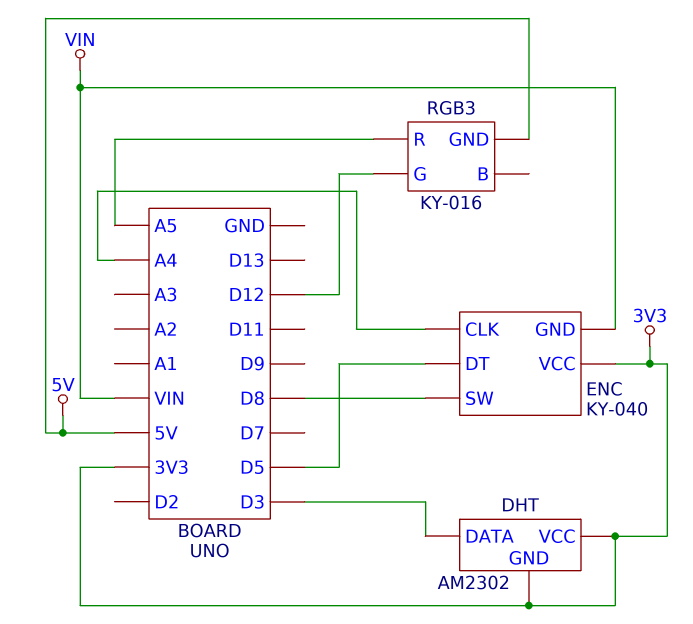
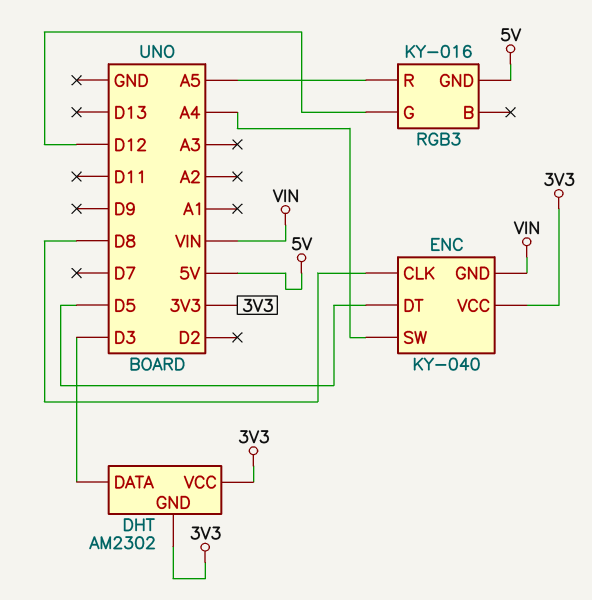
ENC pin CLK: A4 -> D8
ENC pin SW: D8 -> A4

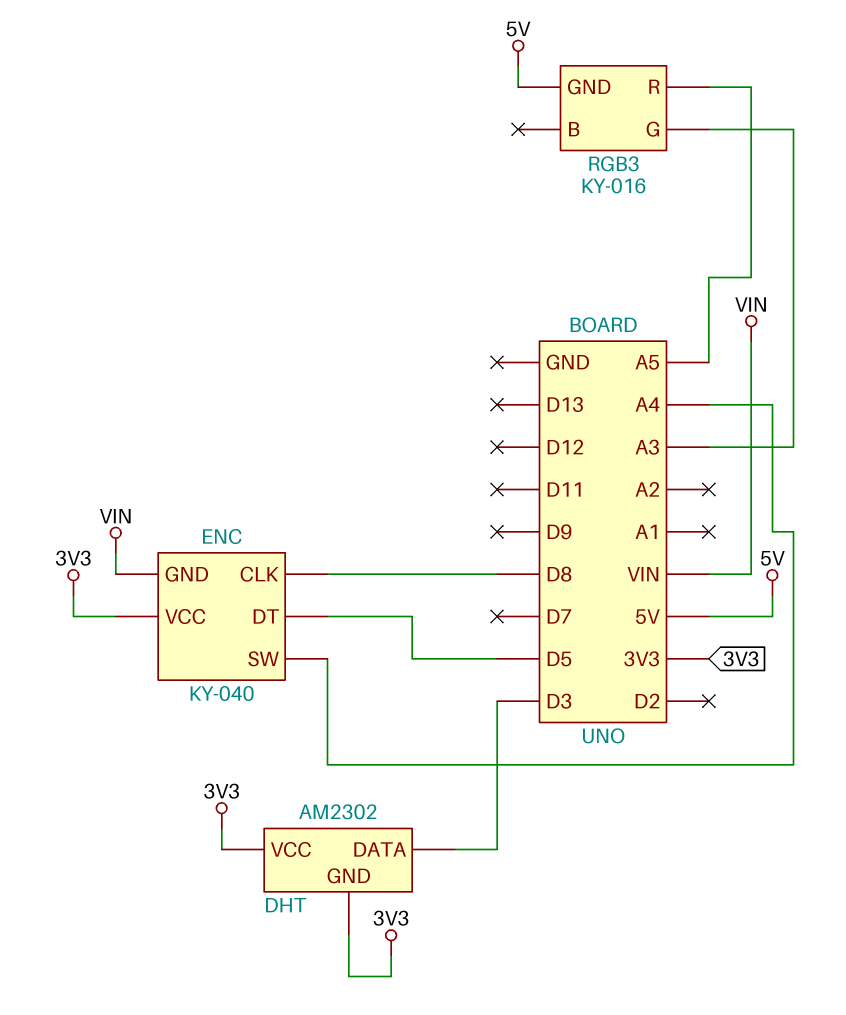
RGB3 pin G: D12 -> A3

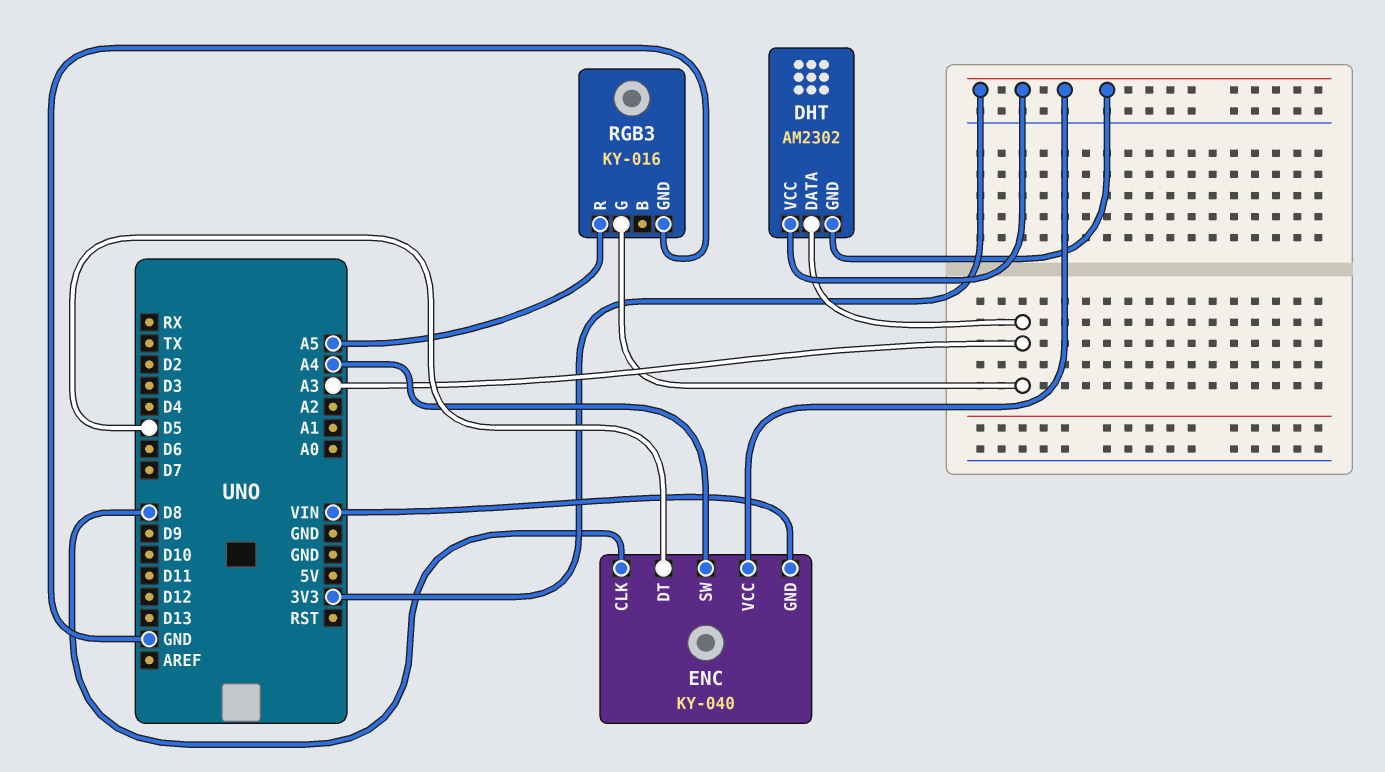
DHT pin DATA: D3 -> A3
RGB3 pin GND: 5V -> GND

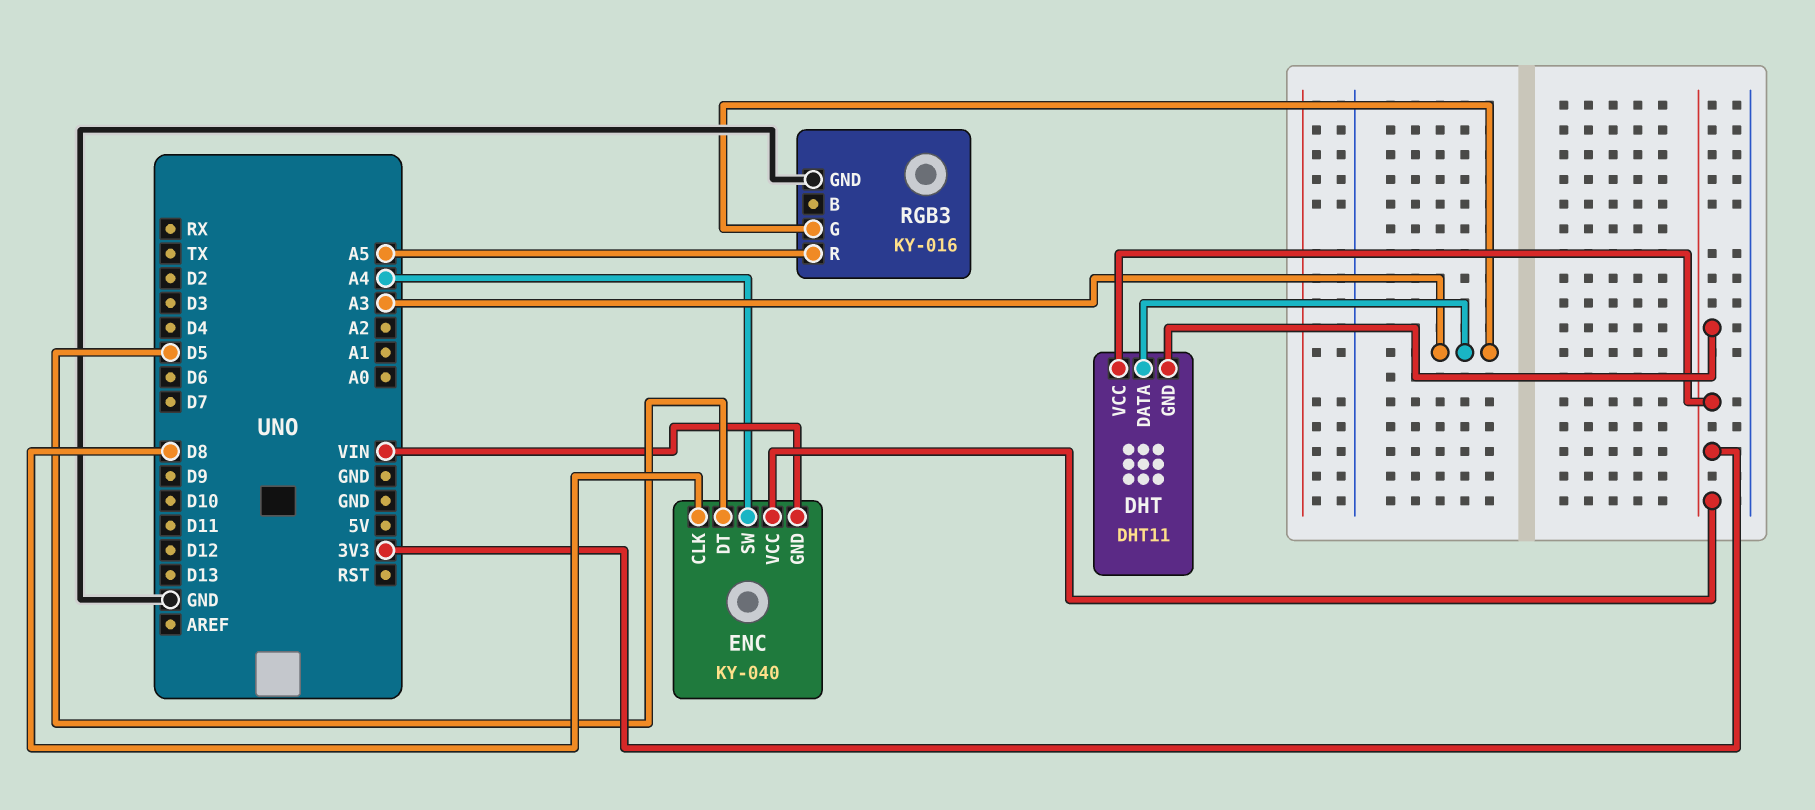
DHT: AM2302 -> DHT11

